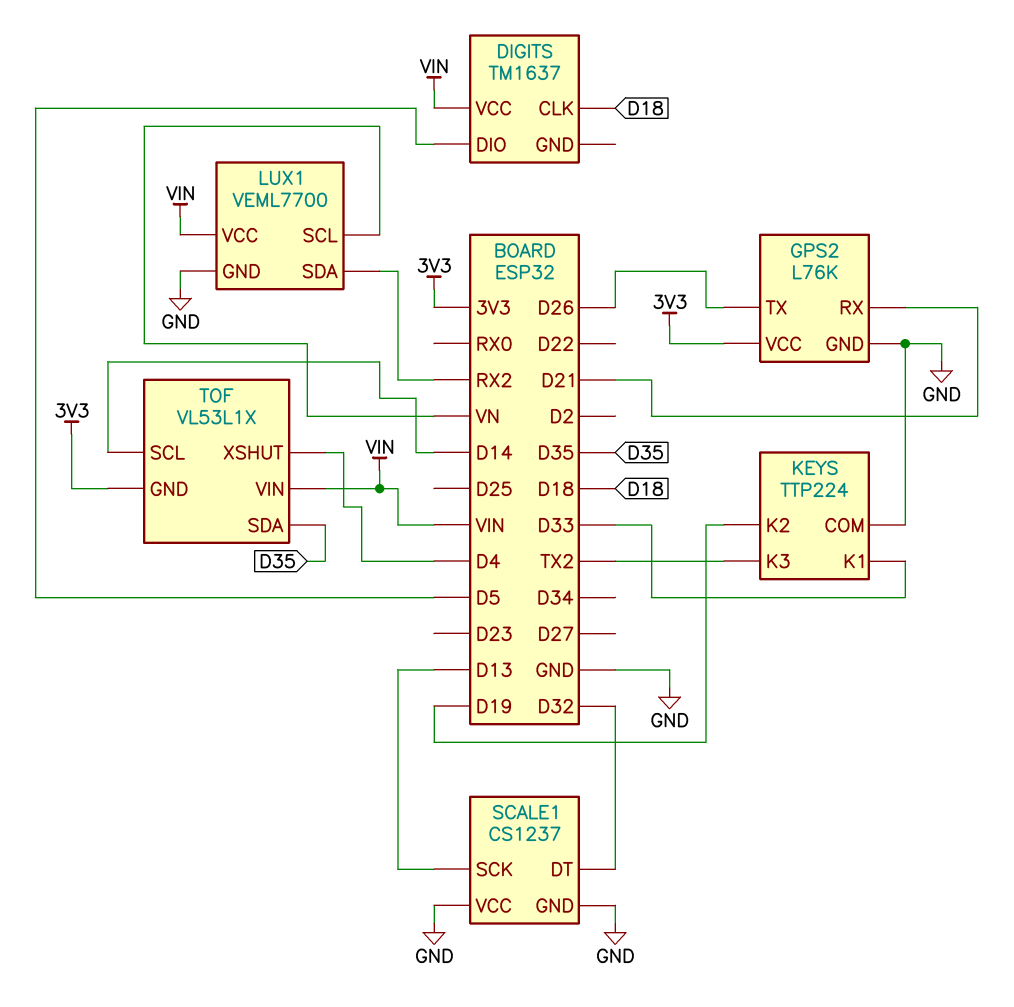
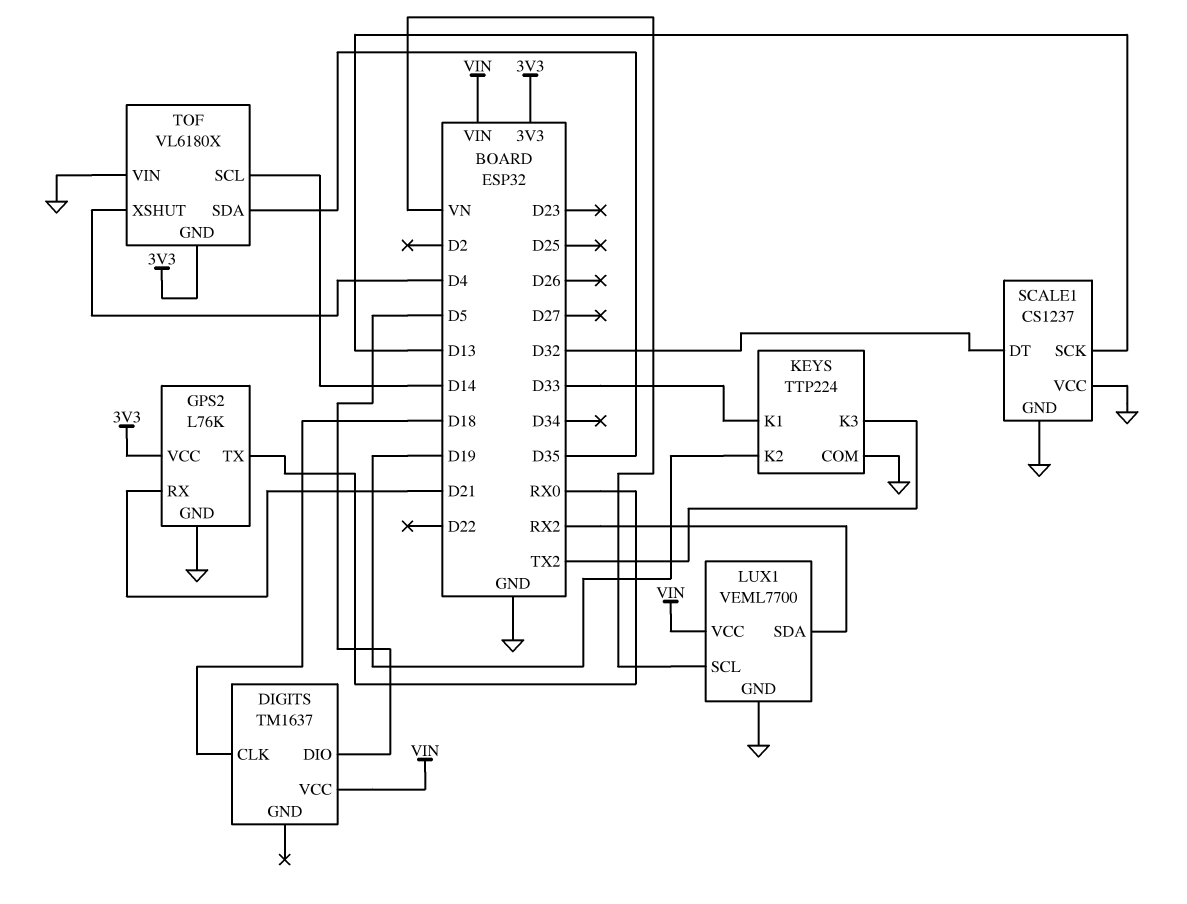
GPS2 pin TX: D26 -> RX0
TOF: VL53L1X -> VL6180X
TOF pin VIN: VIN -> GND

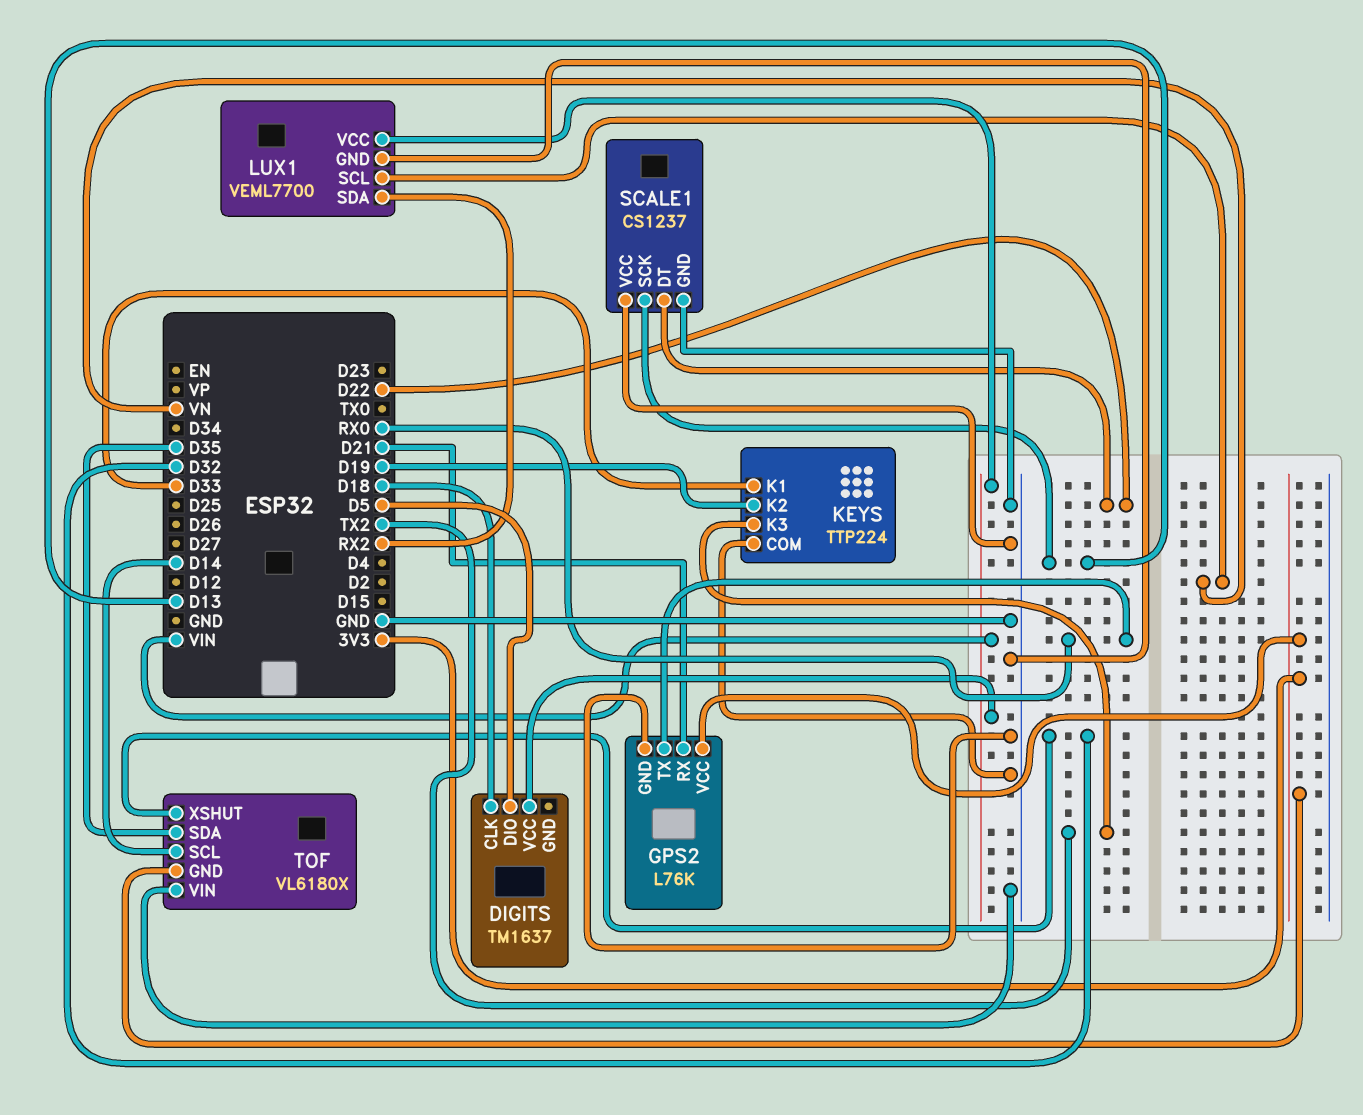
SCALE1 pin DT: D32 -> D22
TOF pin XSHUT: D4 -> D32

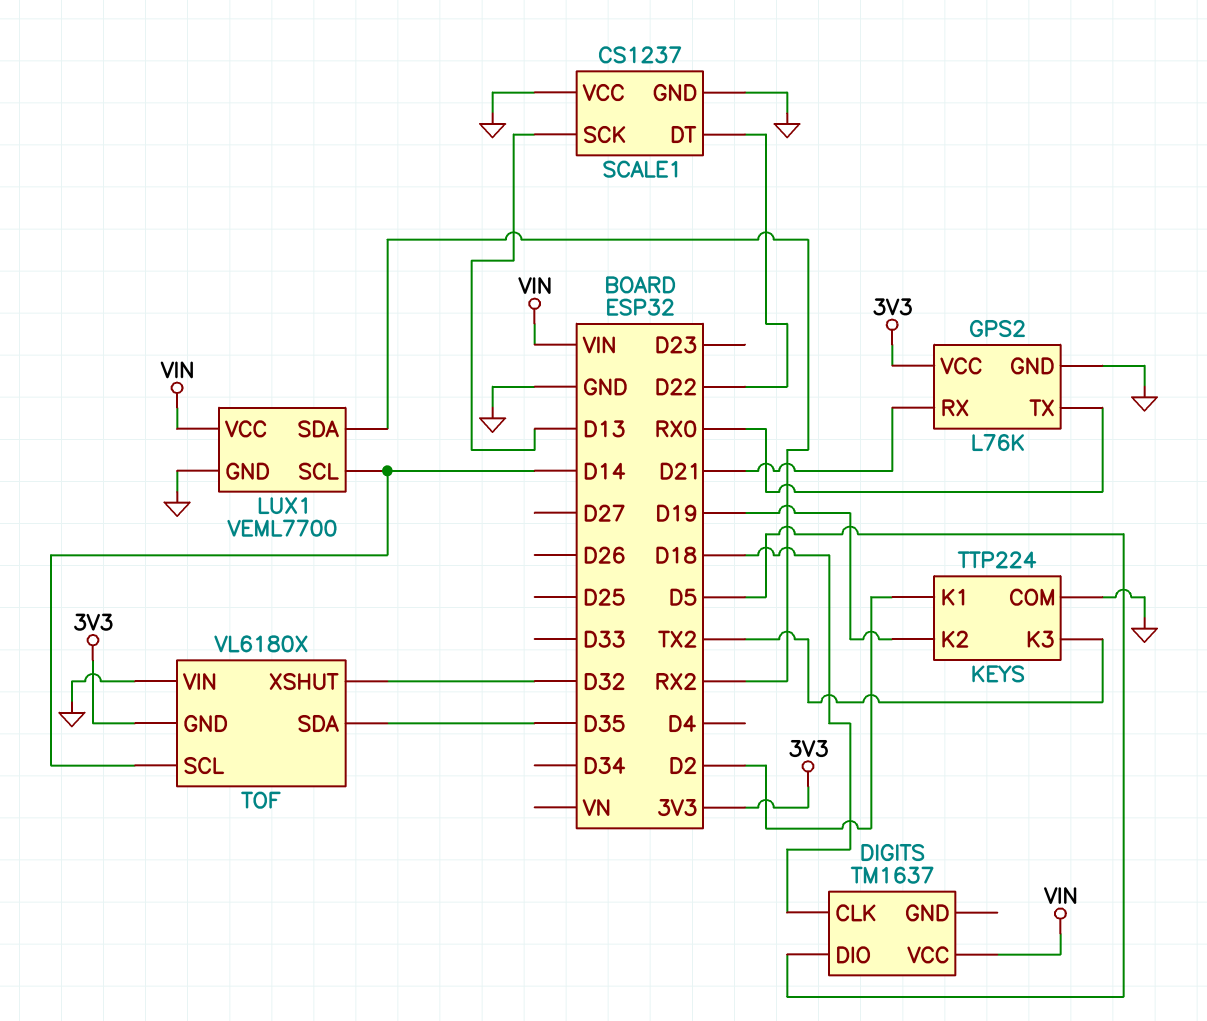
KEYS pin K1: D33 -> D2
LUX1 pin SCL: VN -> D14

